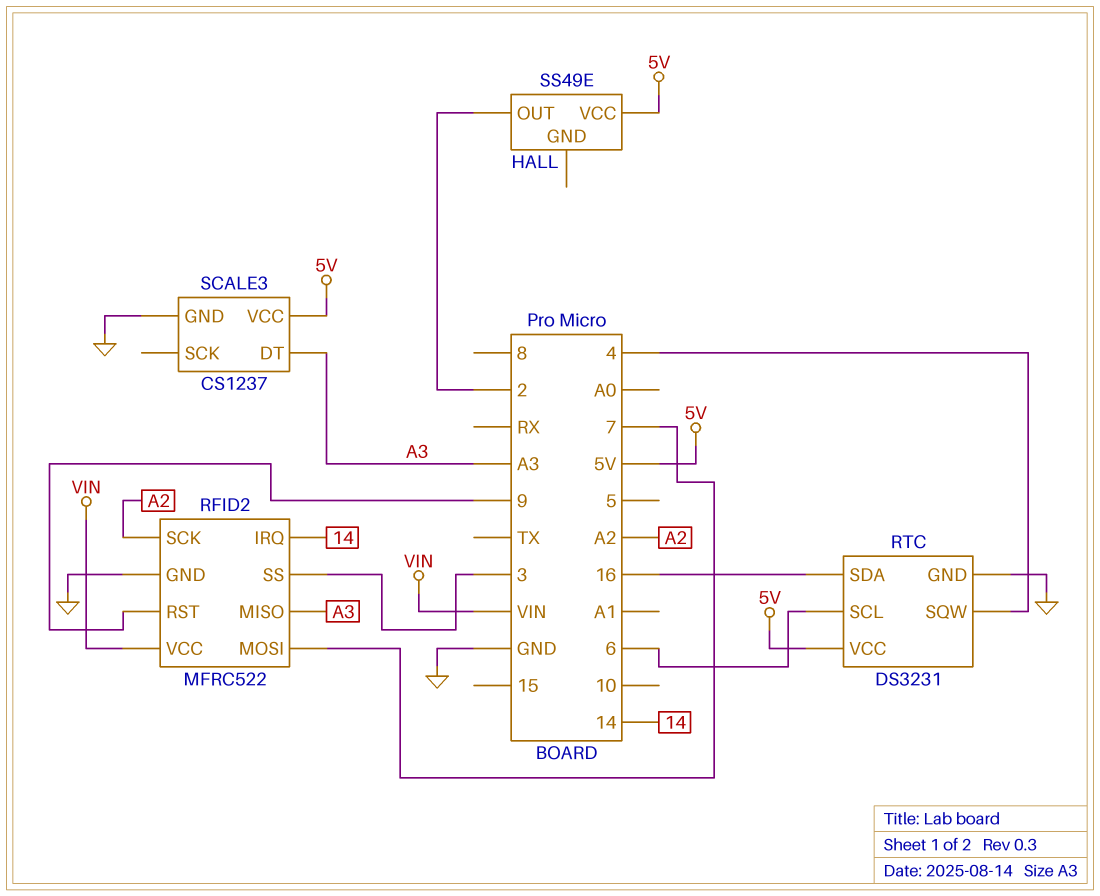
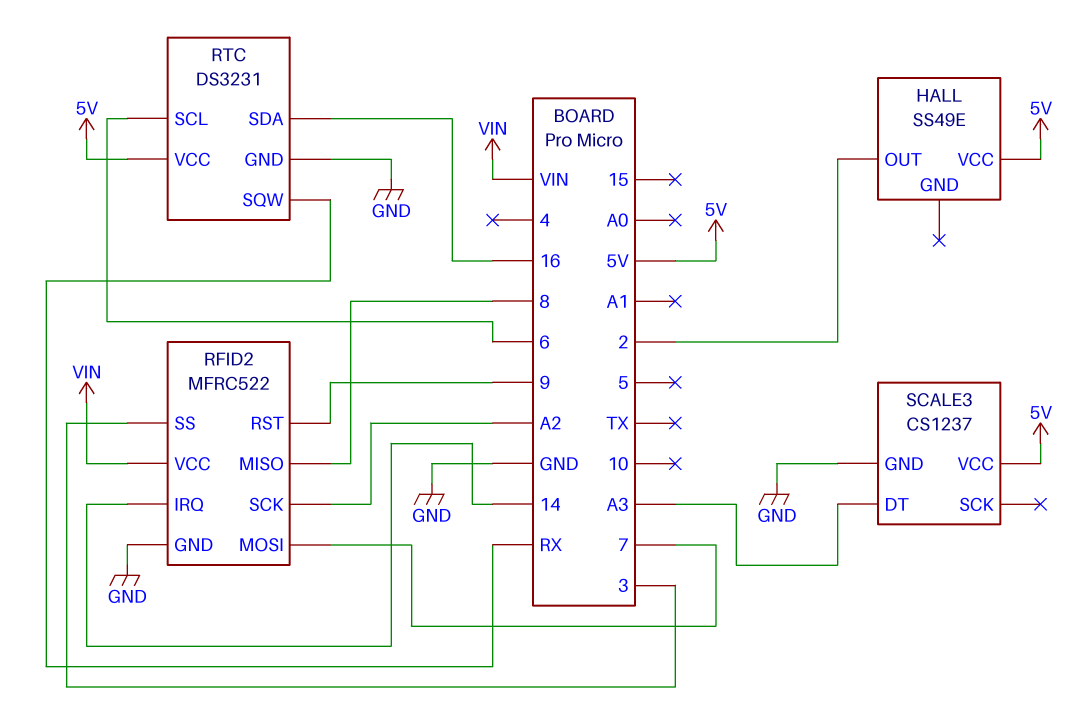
RFID2 pin MISO: A3 -> 8
RTC pin SQW: 4 -> RX

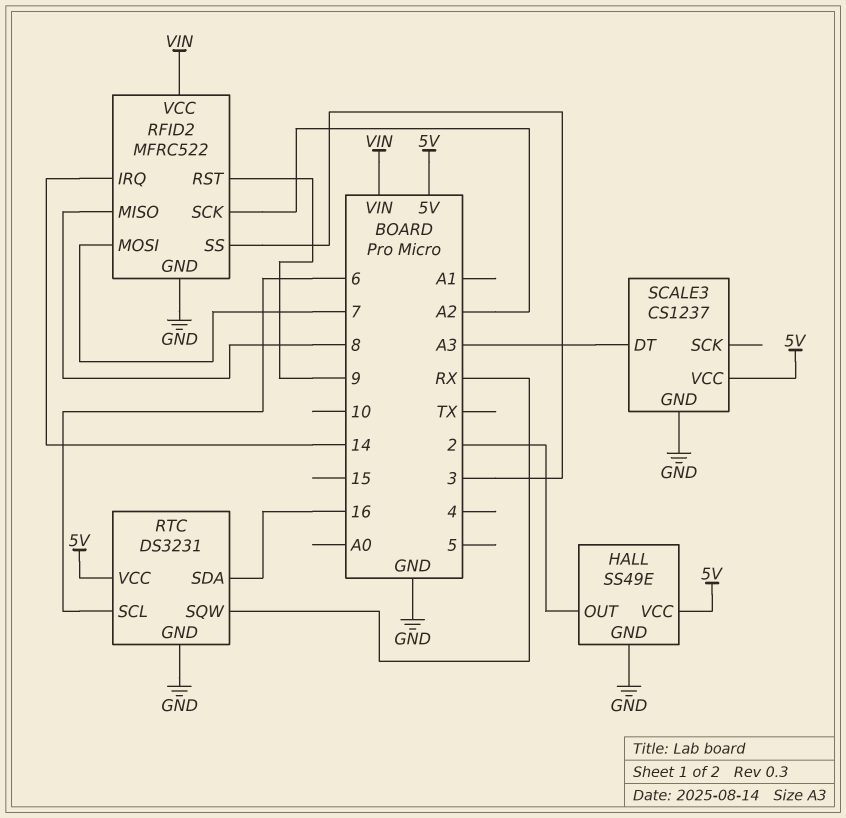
HALL pin GND: none -> GND

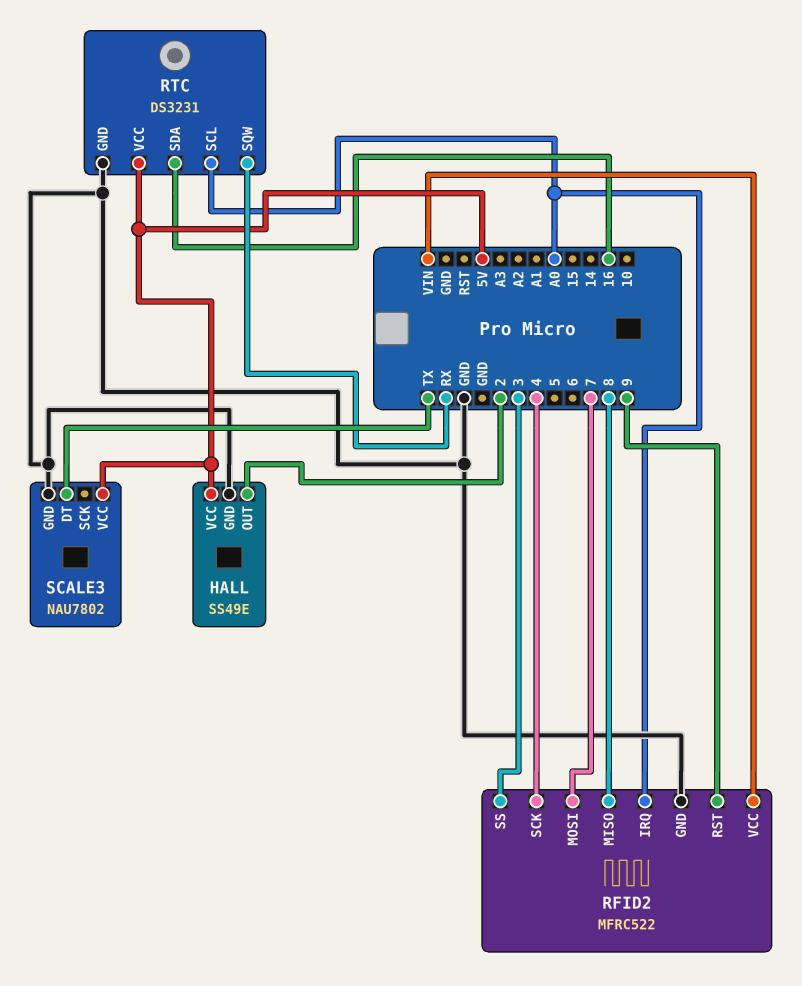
RFID2 pin IRQ: 14 -> A0
RFID2 pin SCK: A2 -> 4
RTC pin SCL: 6 -> A0
SCALE3: CS1237 -> NAU7802
SCALE3 pin DT: A3 -> TX

